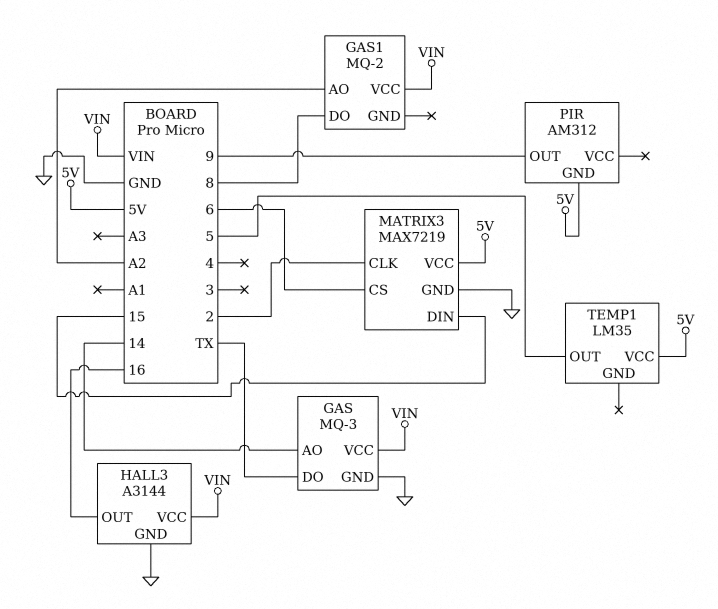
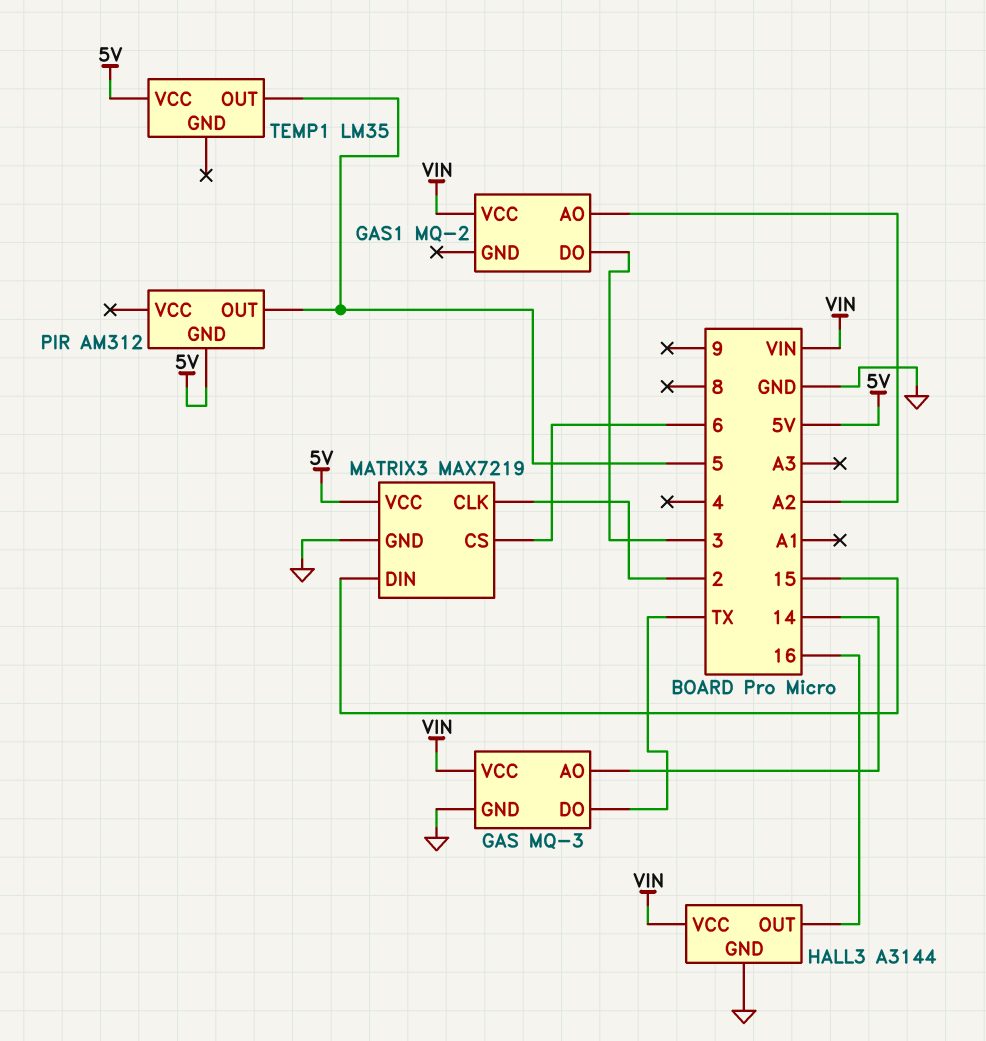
GAS1 pin DO: 8 -> 3
PIR pin OUT: 9 -> 5

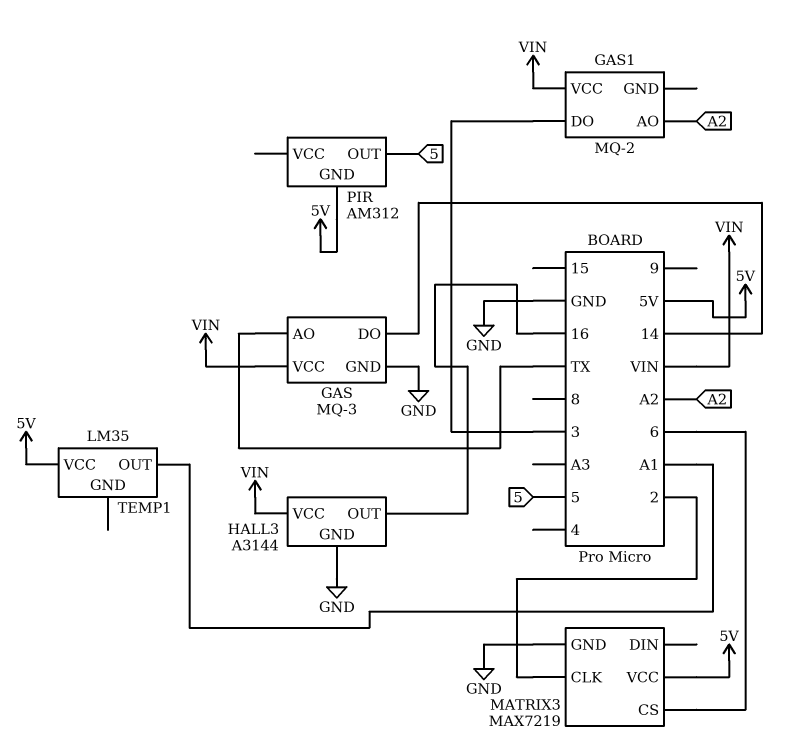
GAS pin AO: 14 -> TX
GAS pin DO: TX -> 14
MATRIX3 pin DIN: 15 -> none
TEMP1 pin OUT: 5 -> A1

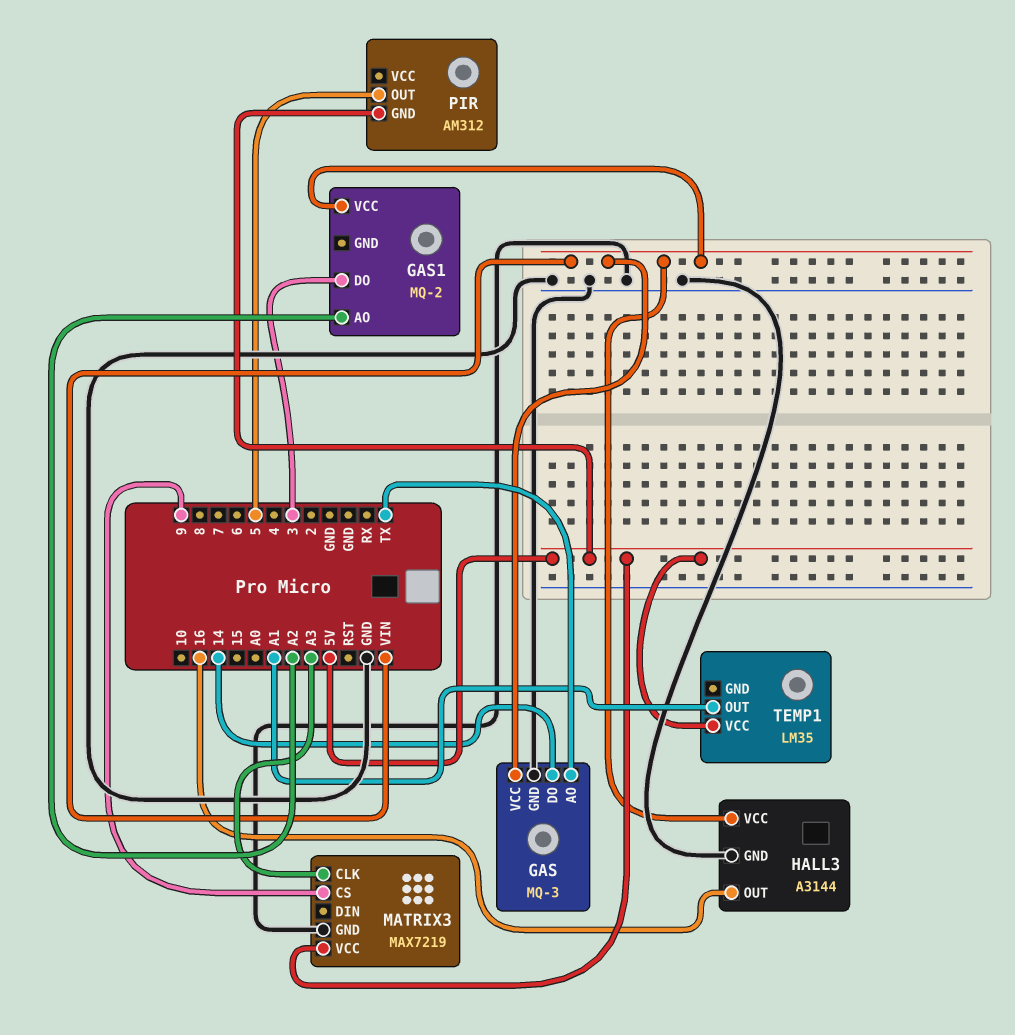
MATRIX3 pin CLK: 2 -> A3
MATRIX3 pin CS: 6 -> 9

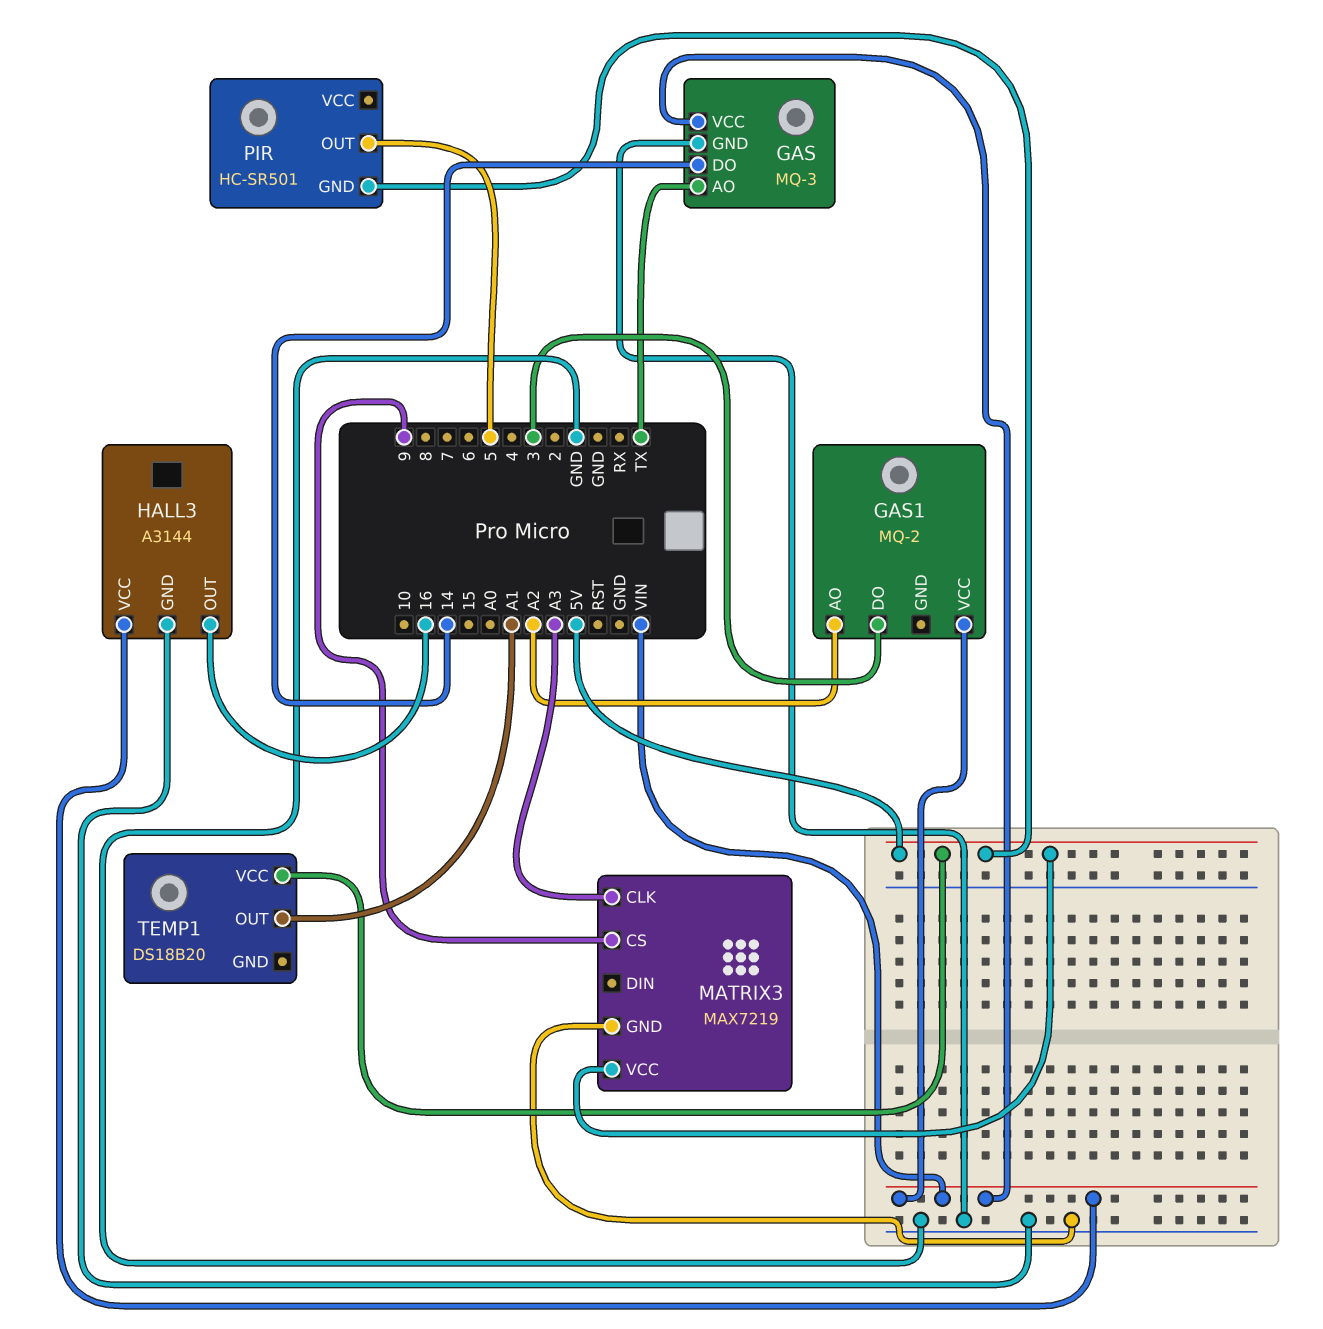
PIR: AM312 -> HC-SR501
TEMP1: LM35 -> DS18B20

